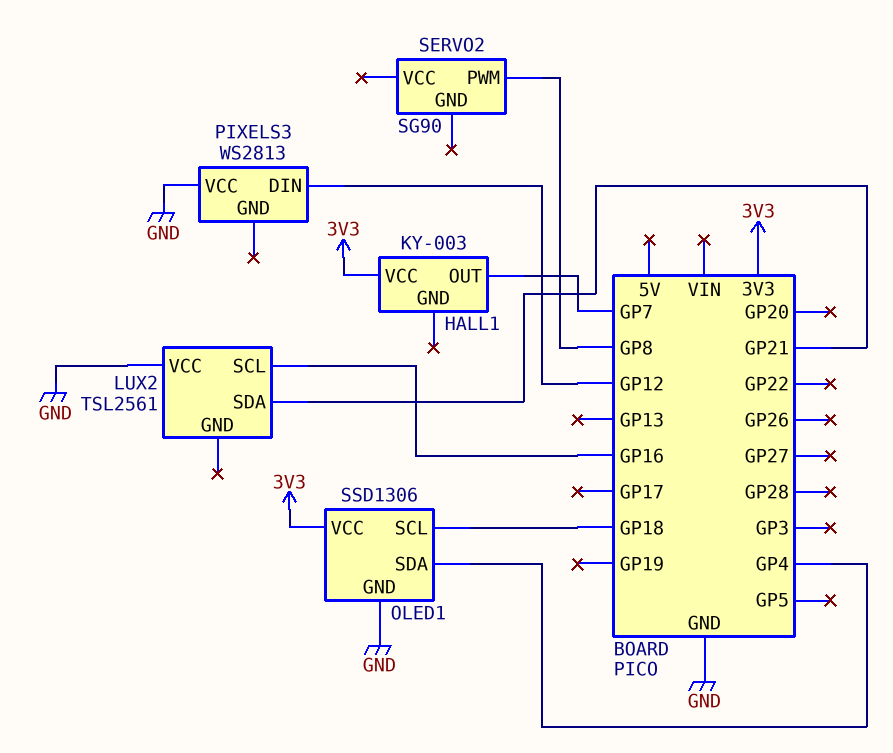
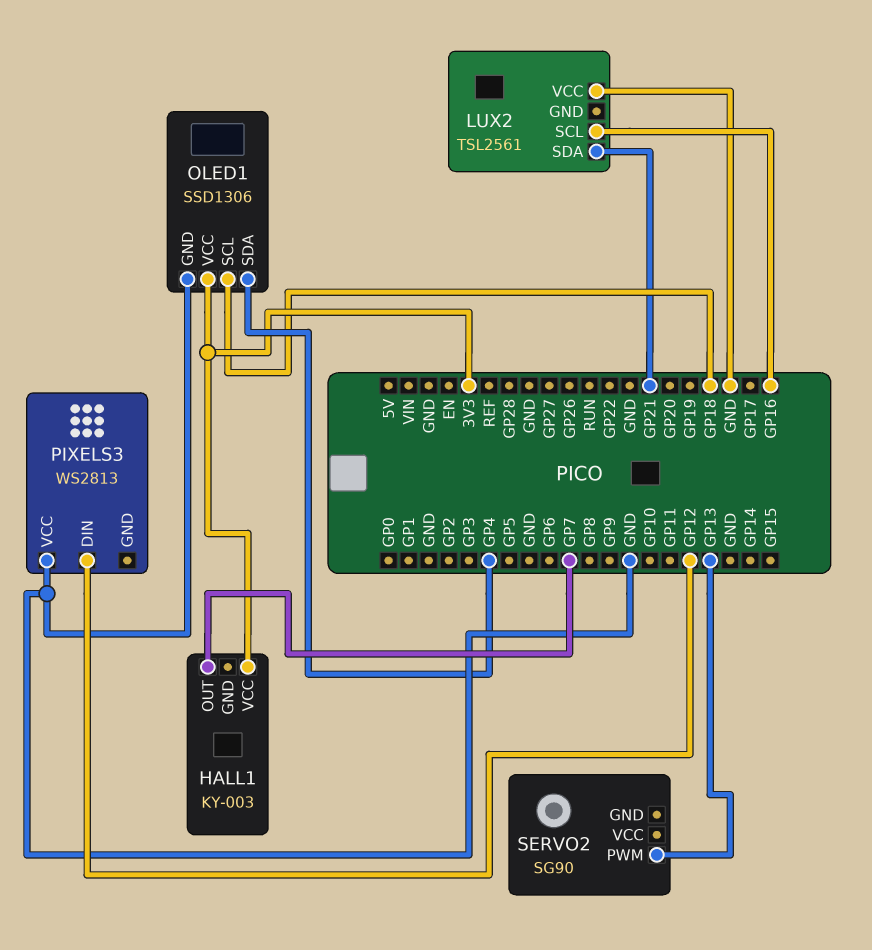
SERVO2 pin PWM: GP8 -> GP13

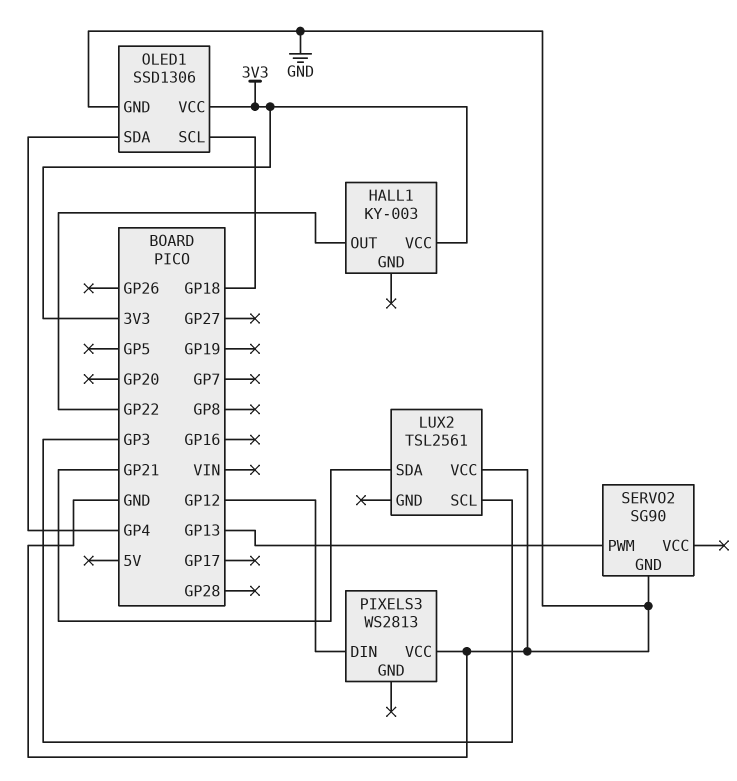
HALL1 pin OUT: GP7 -> GP22
LUX2 pin SCL: GP16 -> GP3
SERVO2 pin GND: none -> GND

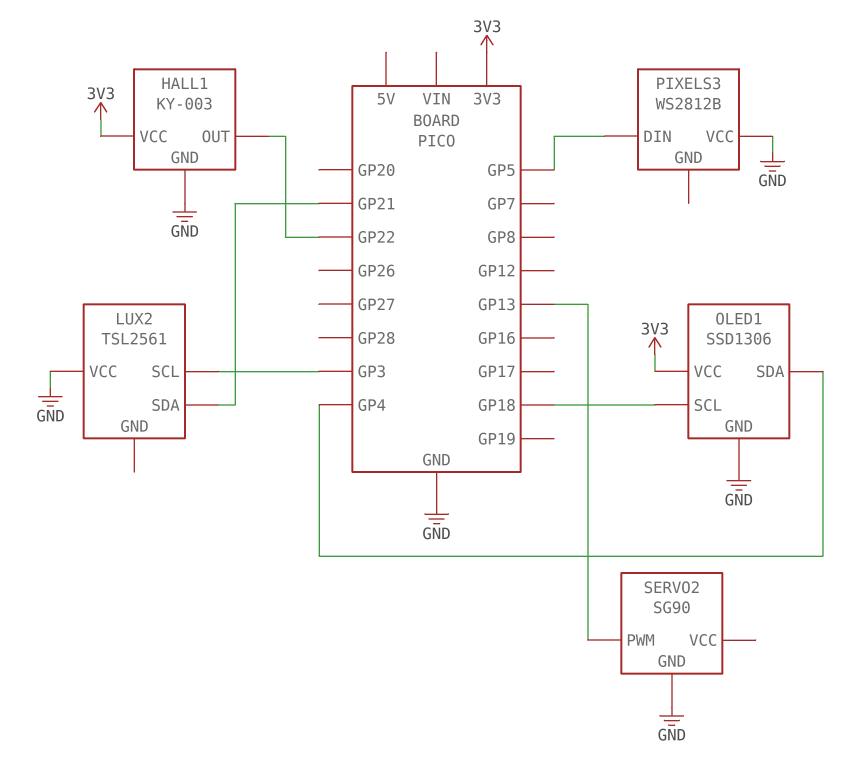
HALL1 pin GND: none -> GND
PIXELS3: WS2813 -> WS2812B
PIXELS3 pin DIN: GP12 -> GP5

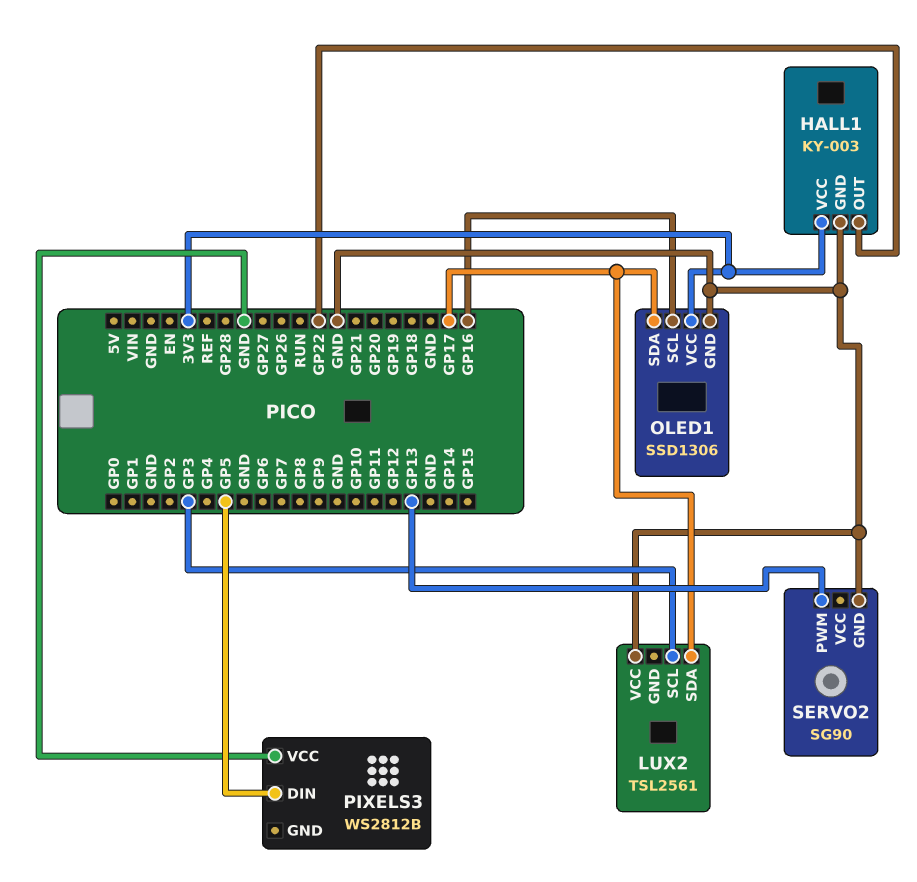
LUX2 pin SDA: GP21 -> GP17
OLED1 pin SCL: GP18 -> GP16
OLED1 pin SDA: GP4 -> GP17

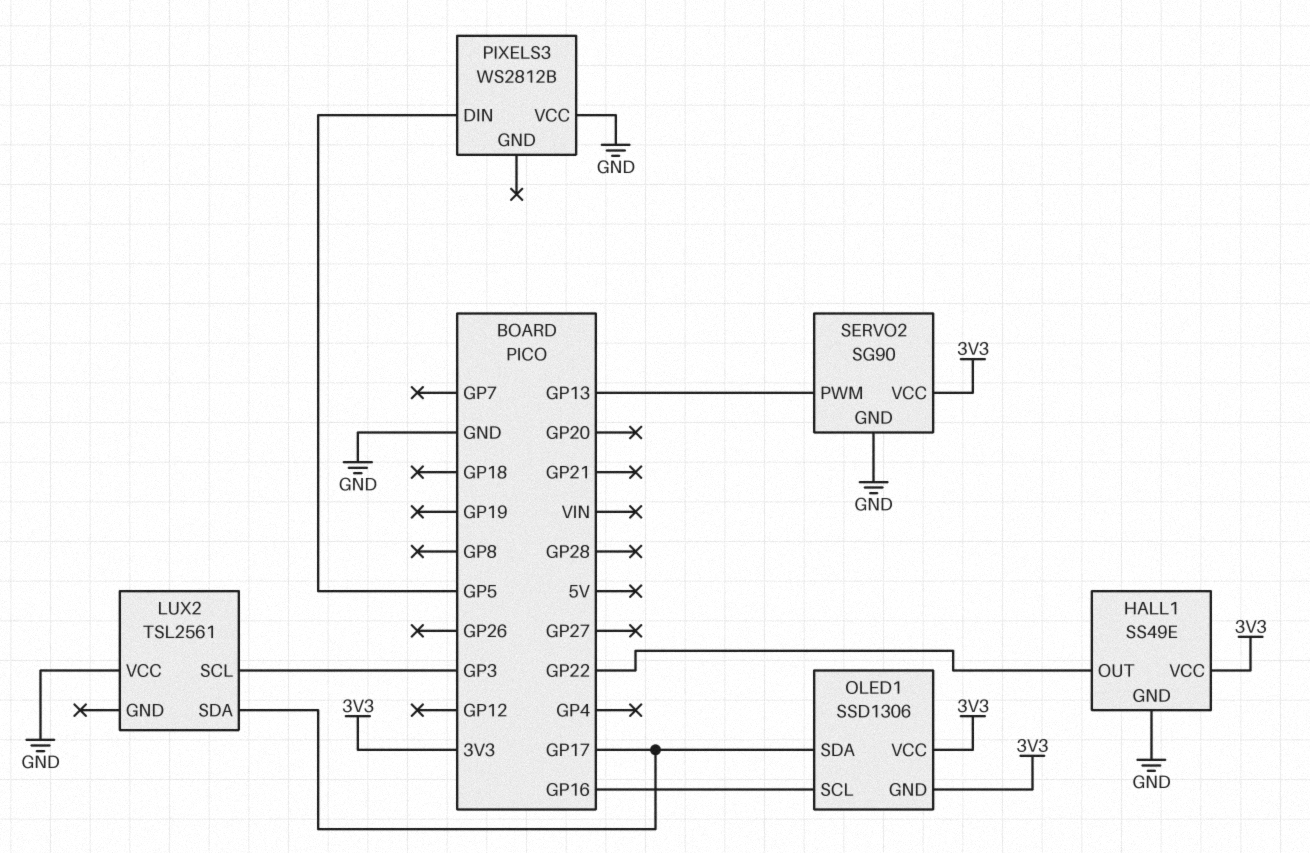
HALL1: KY-003 -> SS49E
OLED1 pin GND: GND -> 3V3
SERVO2 pin VCC: none -> 3V3

